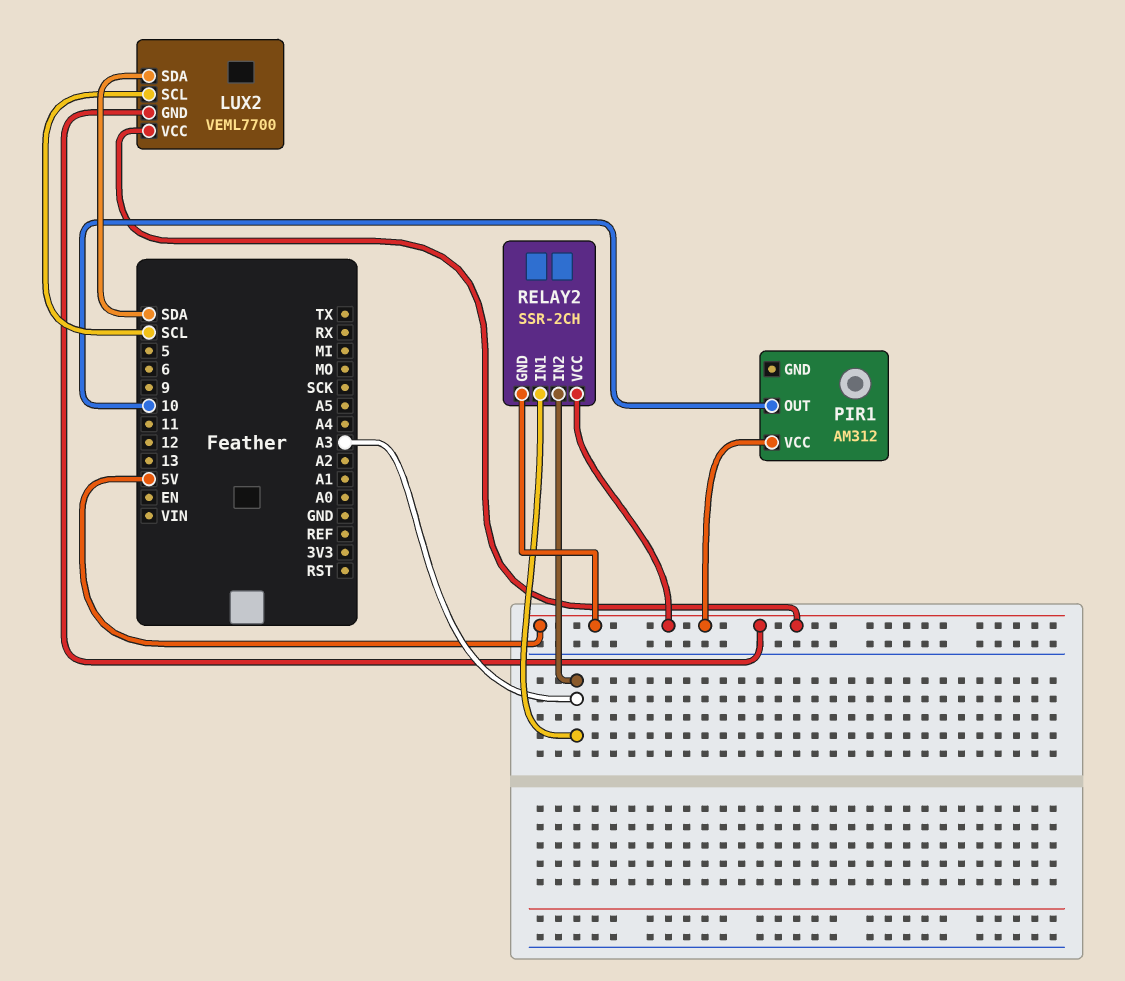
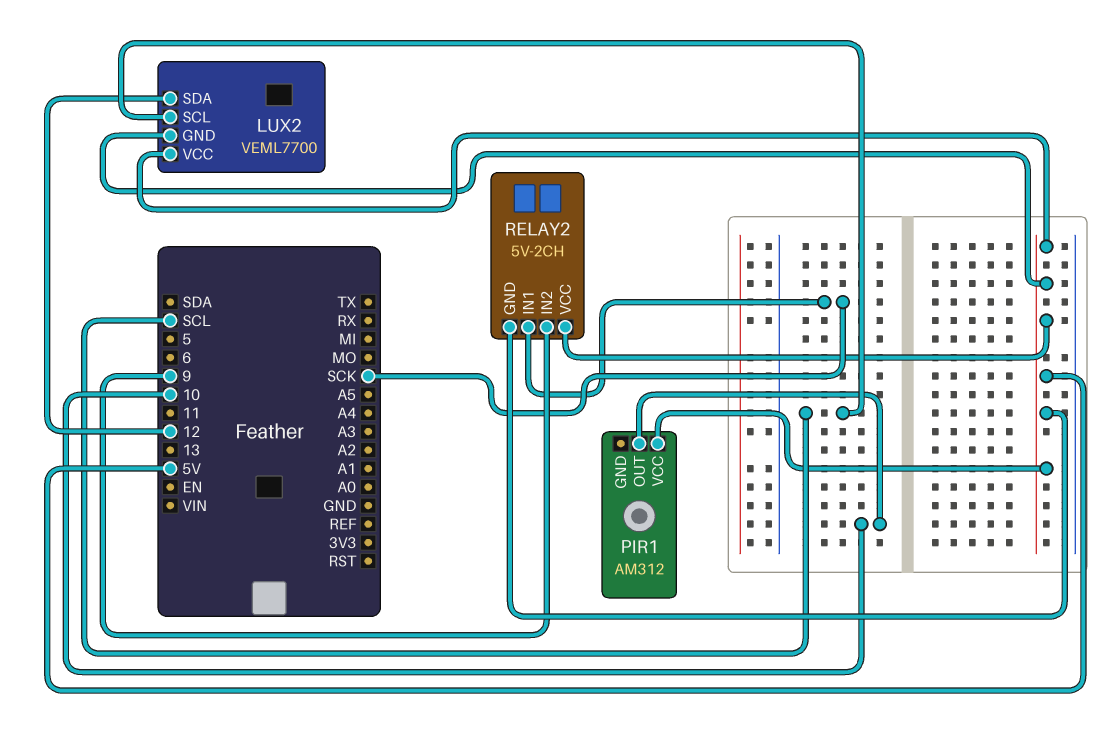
LUX2 pin SDA: SDA -> 12
RELAY2: SSR-2CH -> 5V-2CH
RELAY2 pin IN1: A3 -> SCK
RELAY2 pin IN2: A3 -> 9

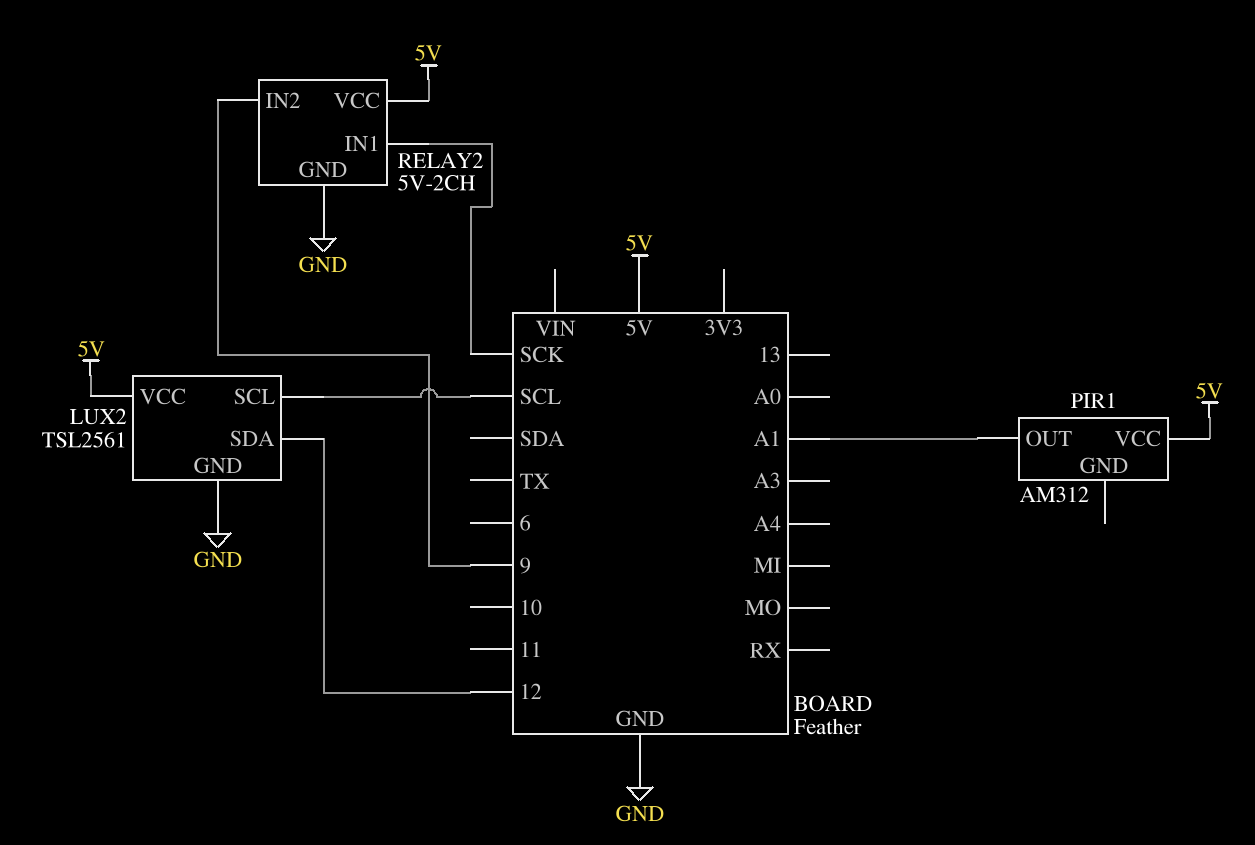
LUX2: VEML7700 -> TSL2561
LUX2 pin GND: 5V -> GND
PIR1 pin OUT: 10 -> A1
RELAY2 pin GND: 5V -> GND

